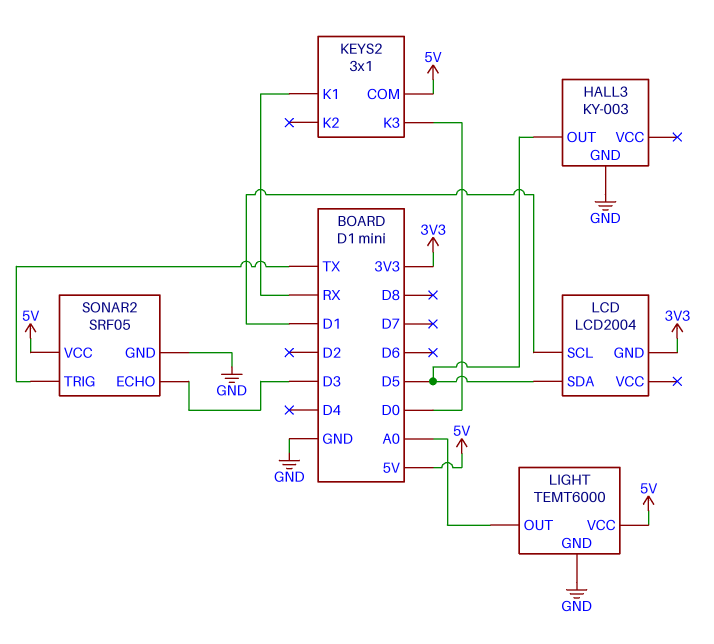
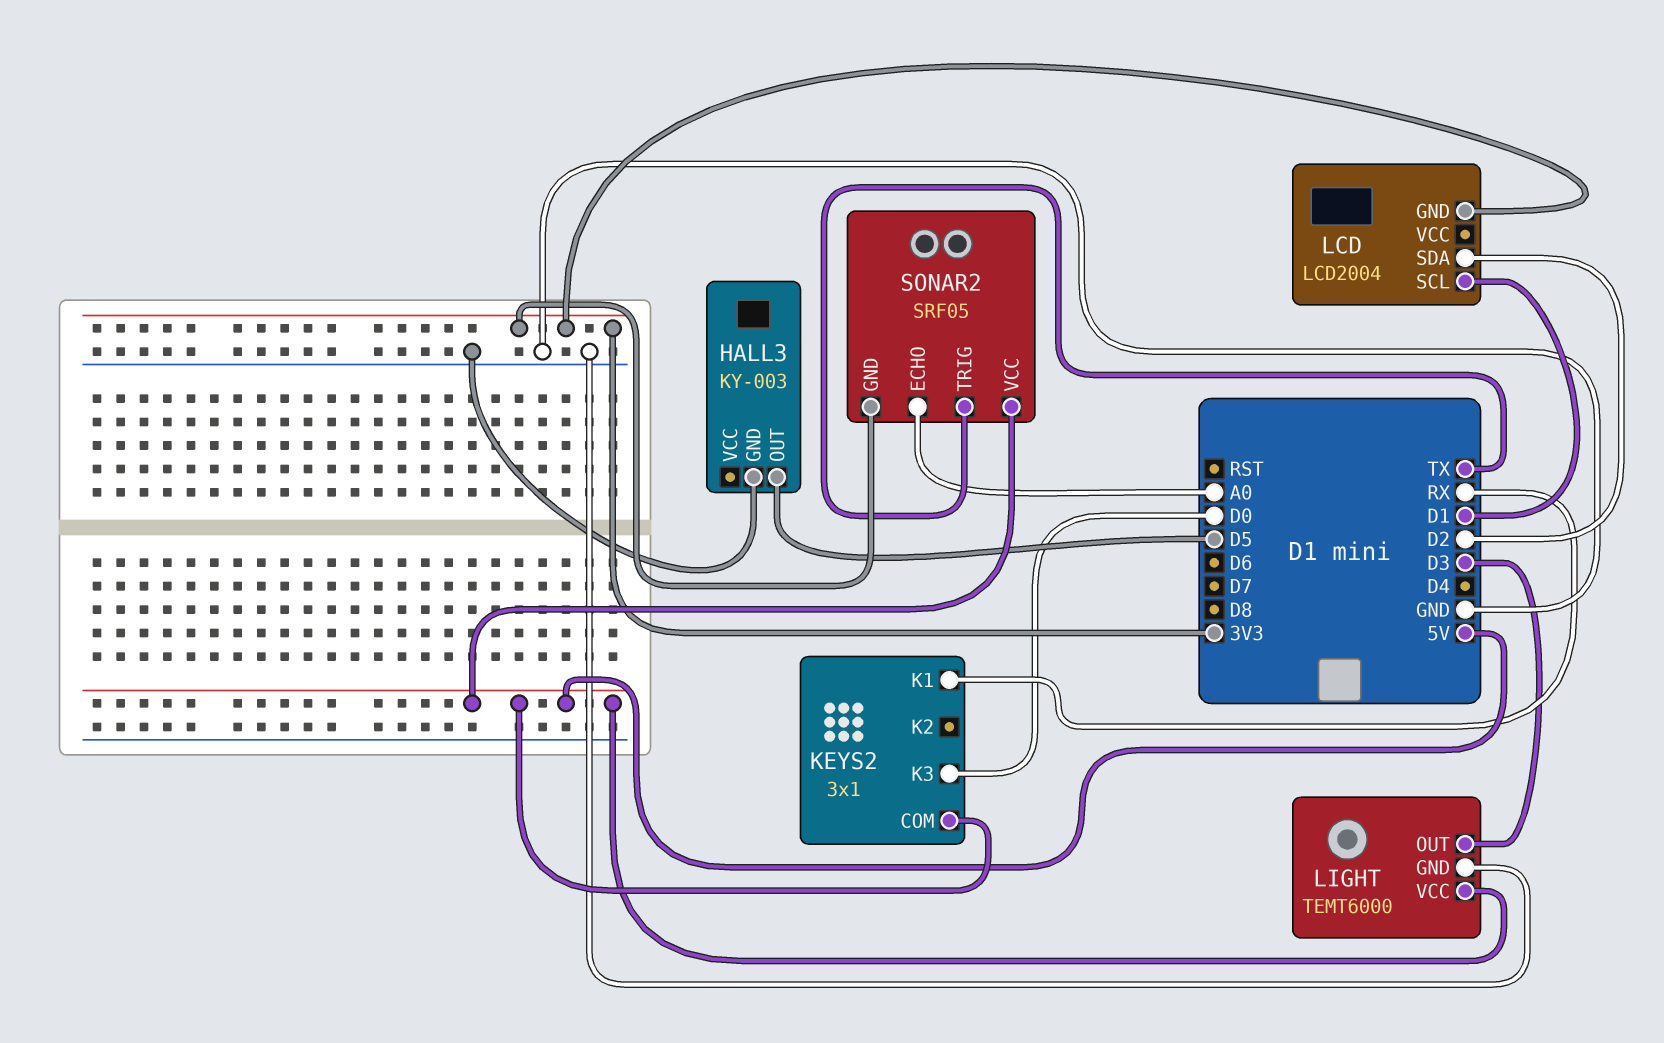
LCD pin SDA: D5 -> D2
LIGHT pin OUT: A0 -> D3
SONAR2 pin ECHO: D3 -> A0
SONAR2 pin GND: GND -> 3V3

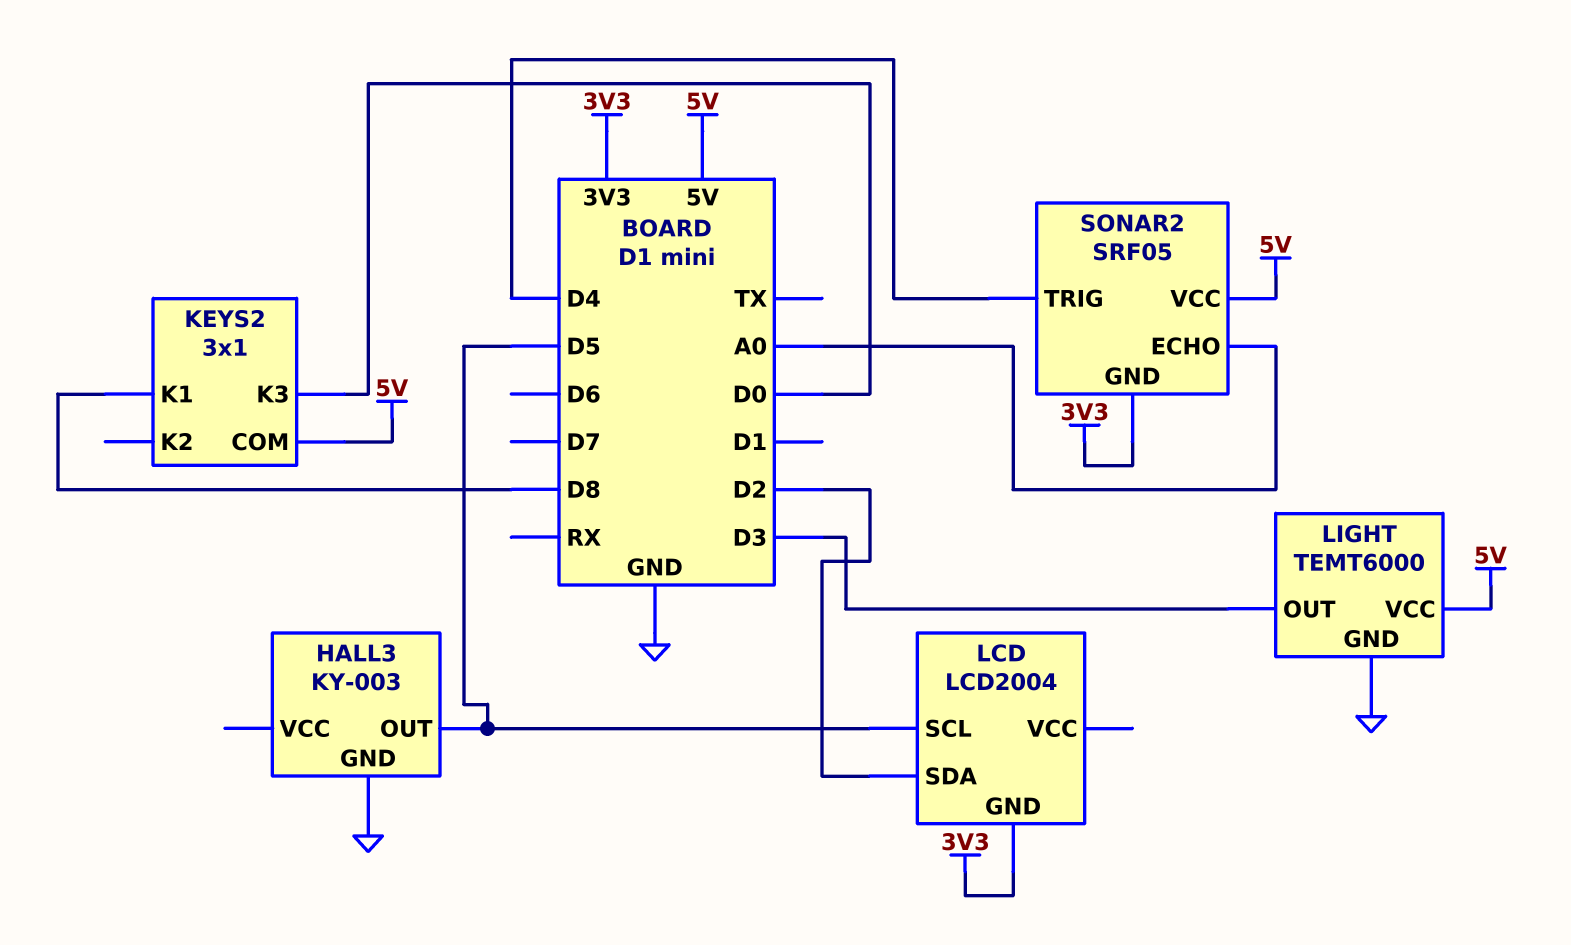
KEYS2 pin K1: RX -> D8
LCD pin SCL: D1 -> D5
SONAR2 pin TRIG: TX -> D4

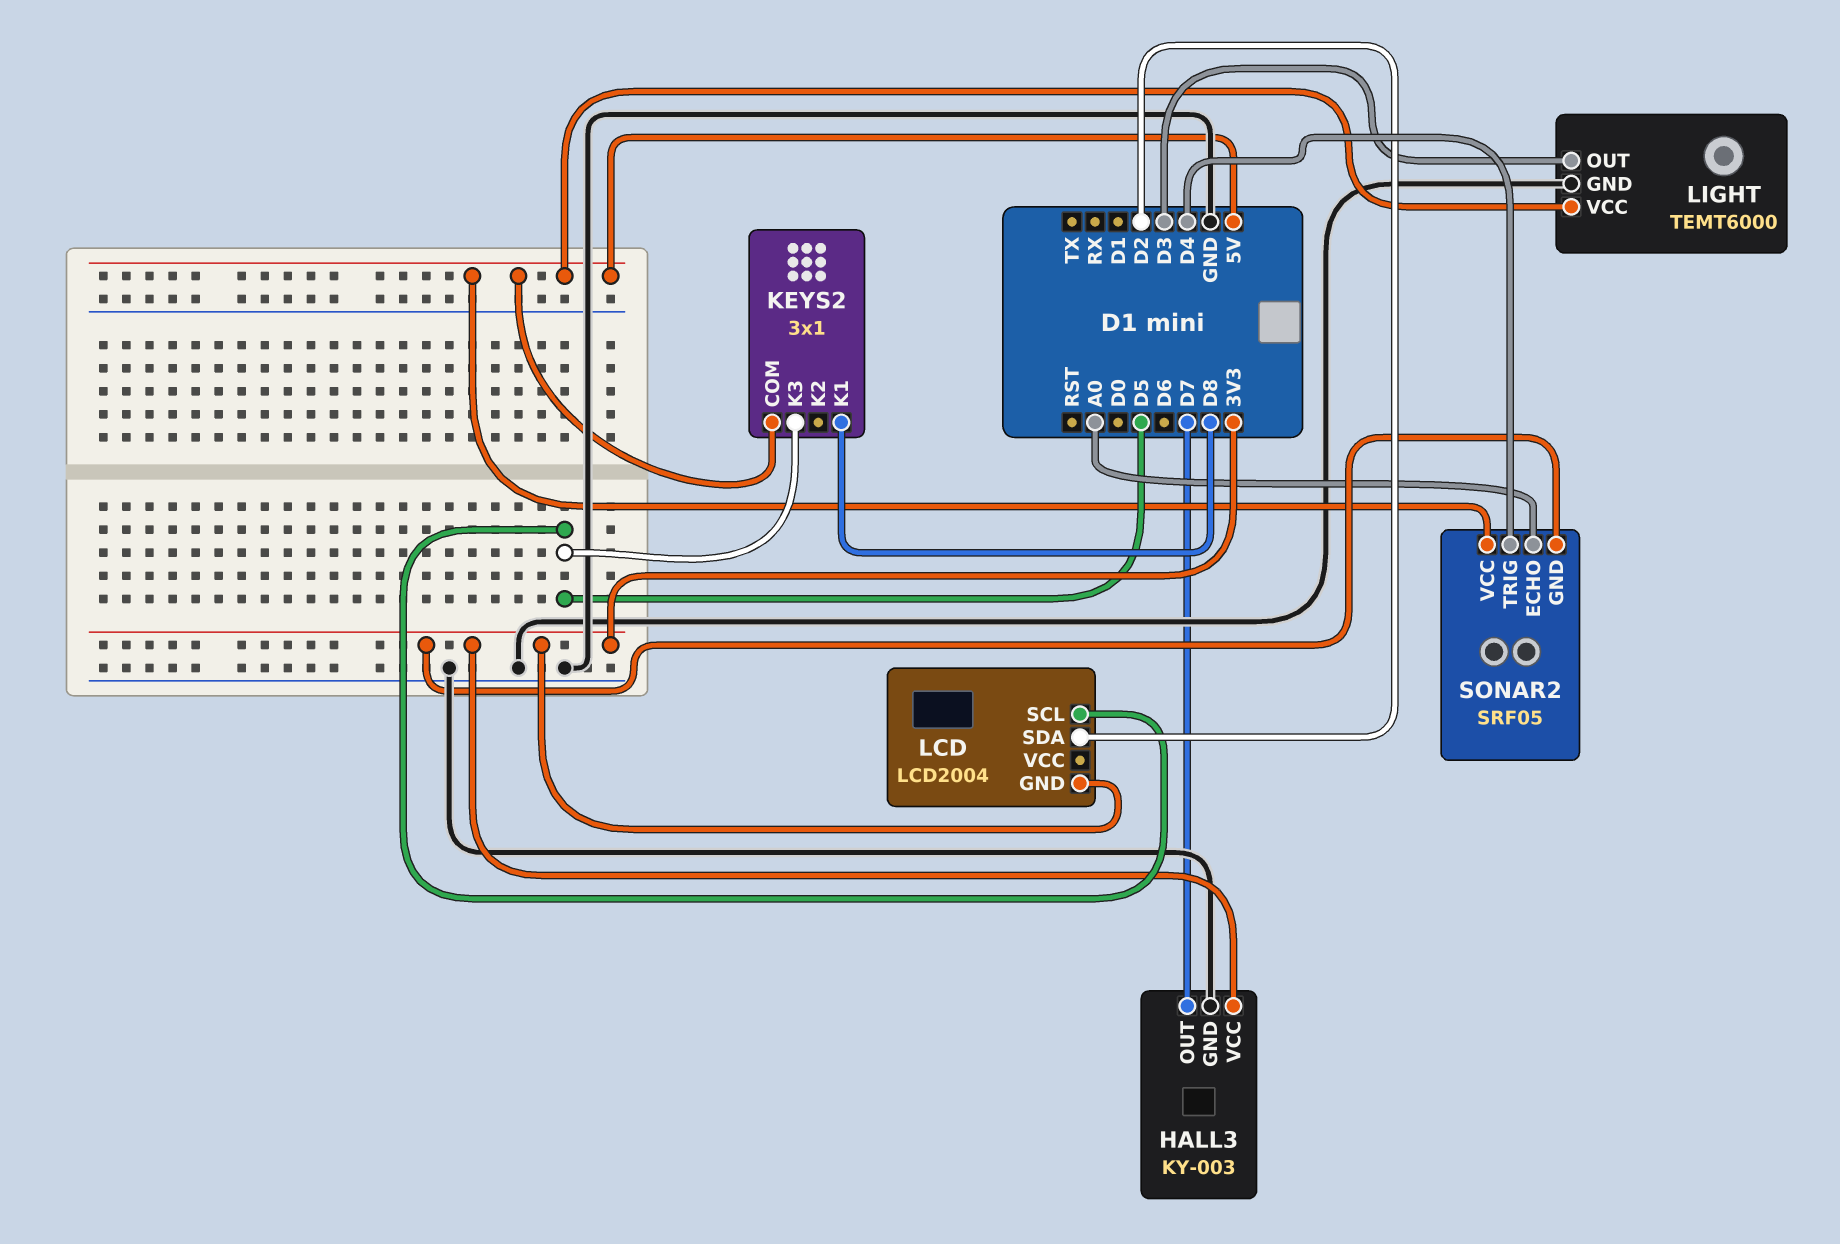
HALL3 pin OUT: D5 -> D7
HALL3 pin VCC: none -> 3V3
KEYS2 pin K3: D0 -> D5

